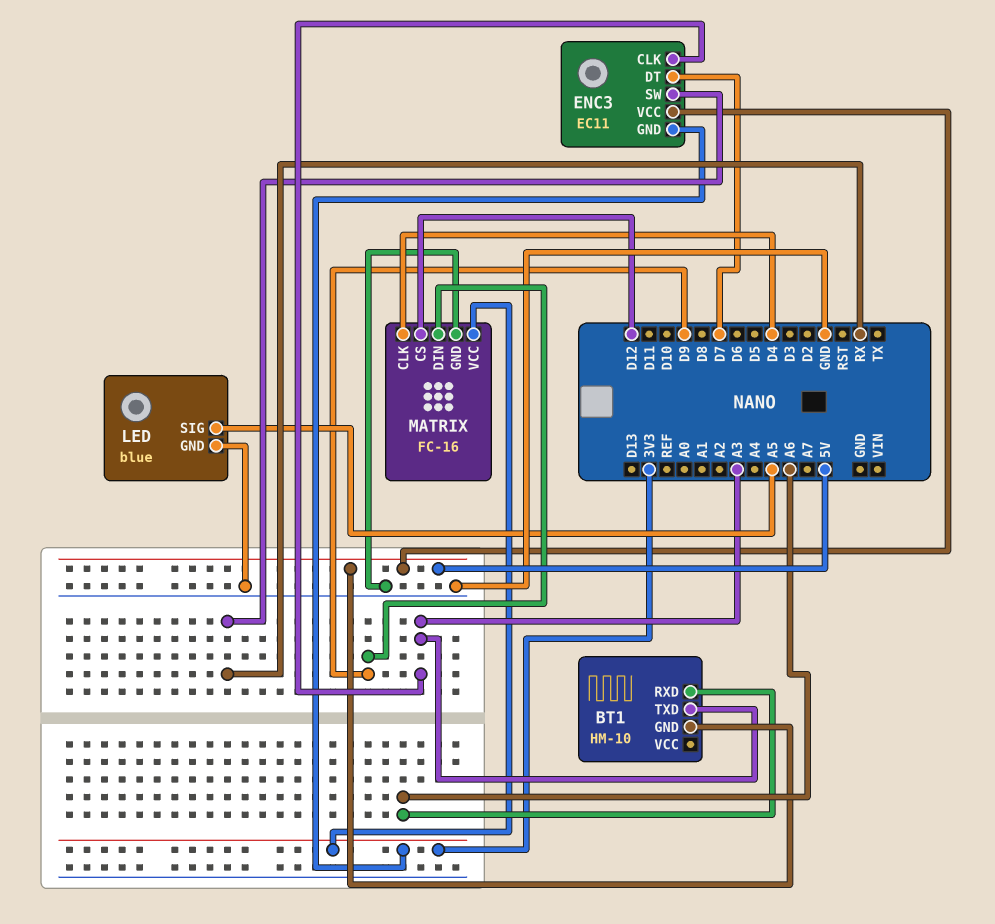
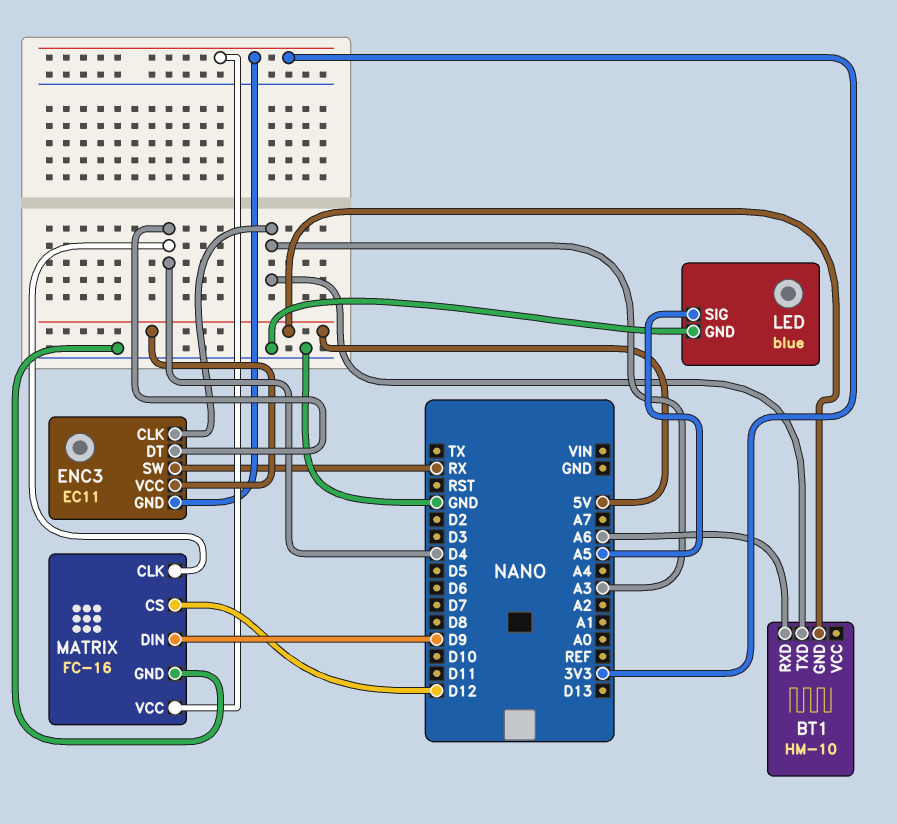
ENC3 pin DT: D7 -> D4

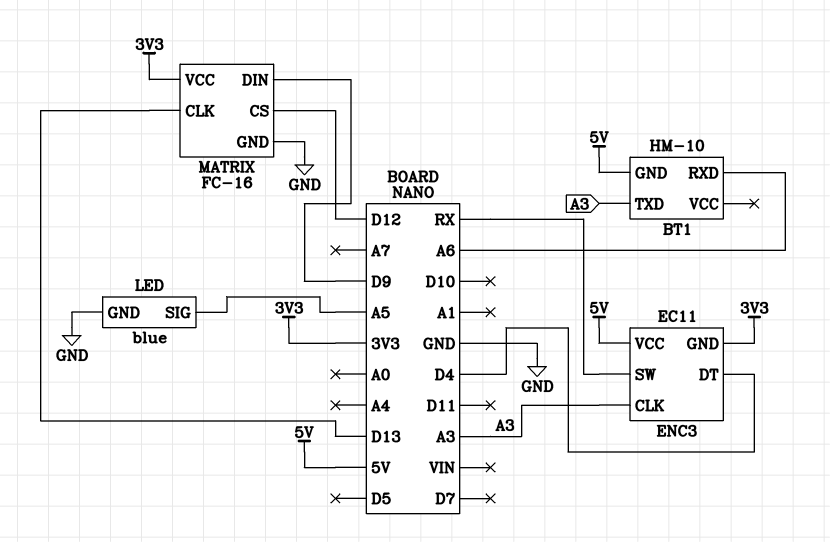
MATRIX pin CLK: D4 -> D13

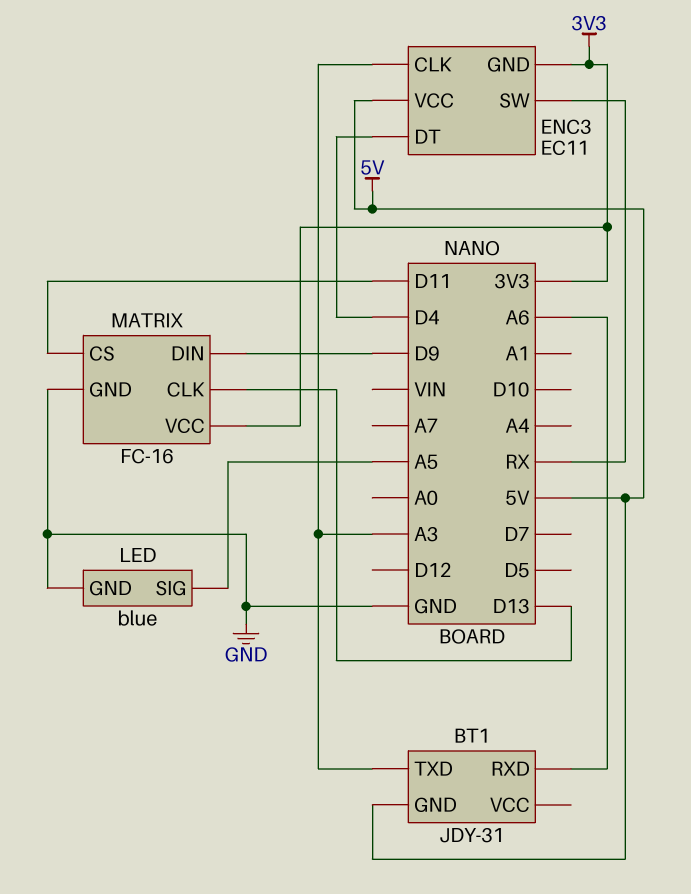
BT1: HM-10 -> JDY-31
MATRIX pin CS: D12 -> D11

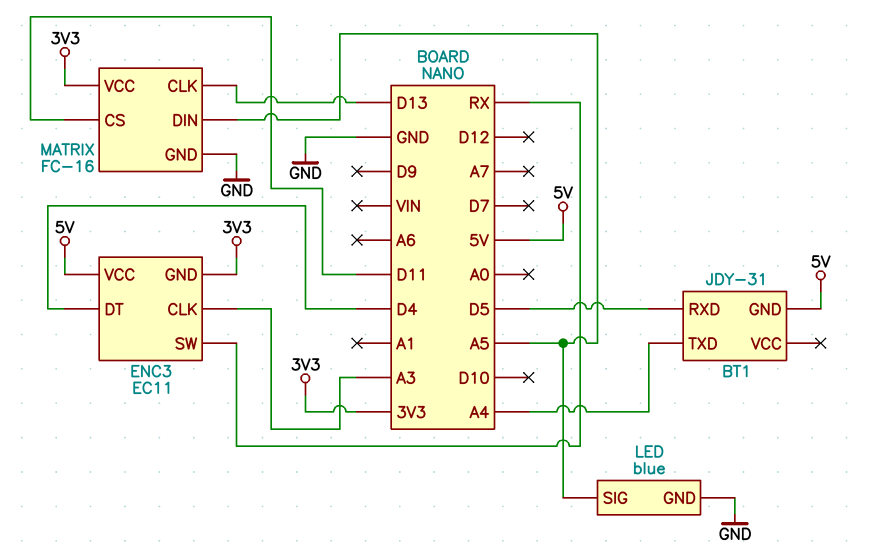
BT1 pin RXD: A6 -> D5
BT1 pin TXD: A3 -> A4
MATRIX pin DIN: D9 -> A5

